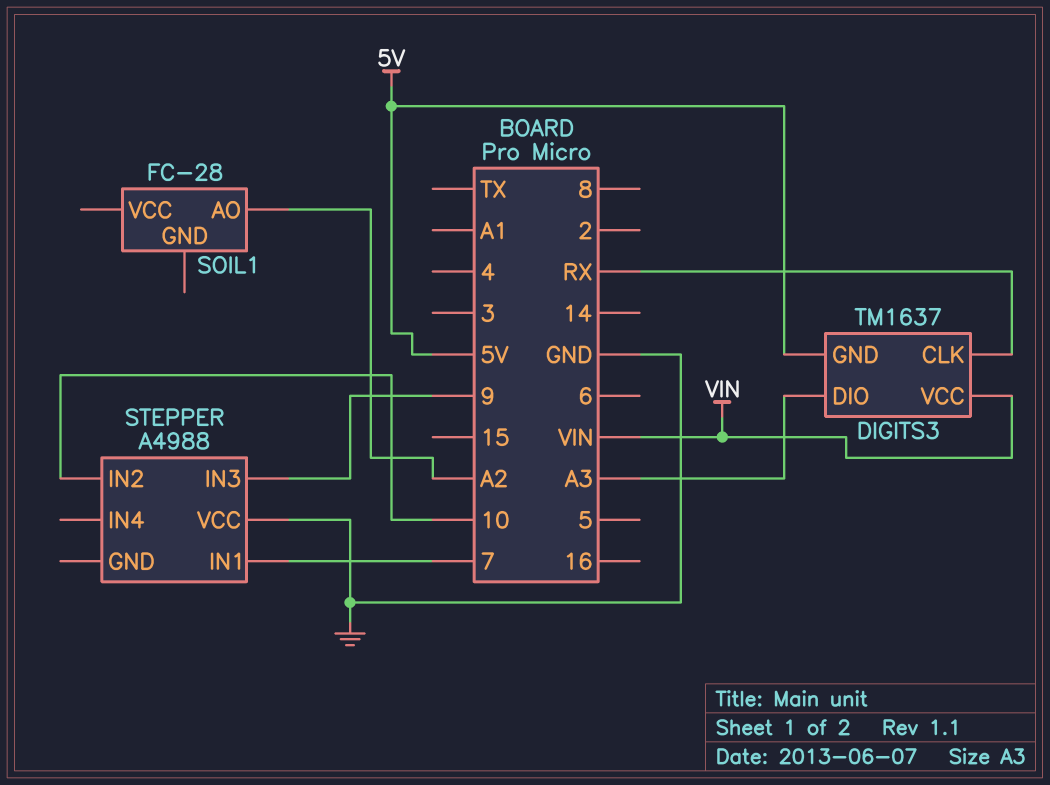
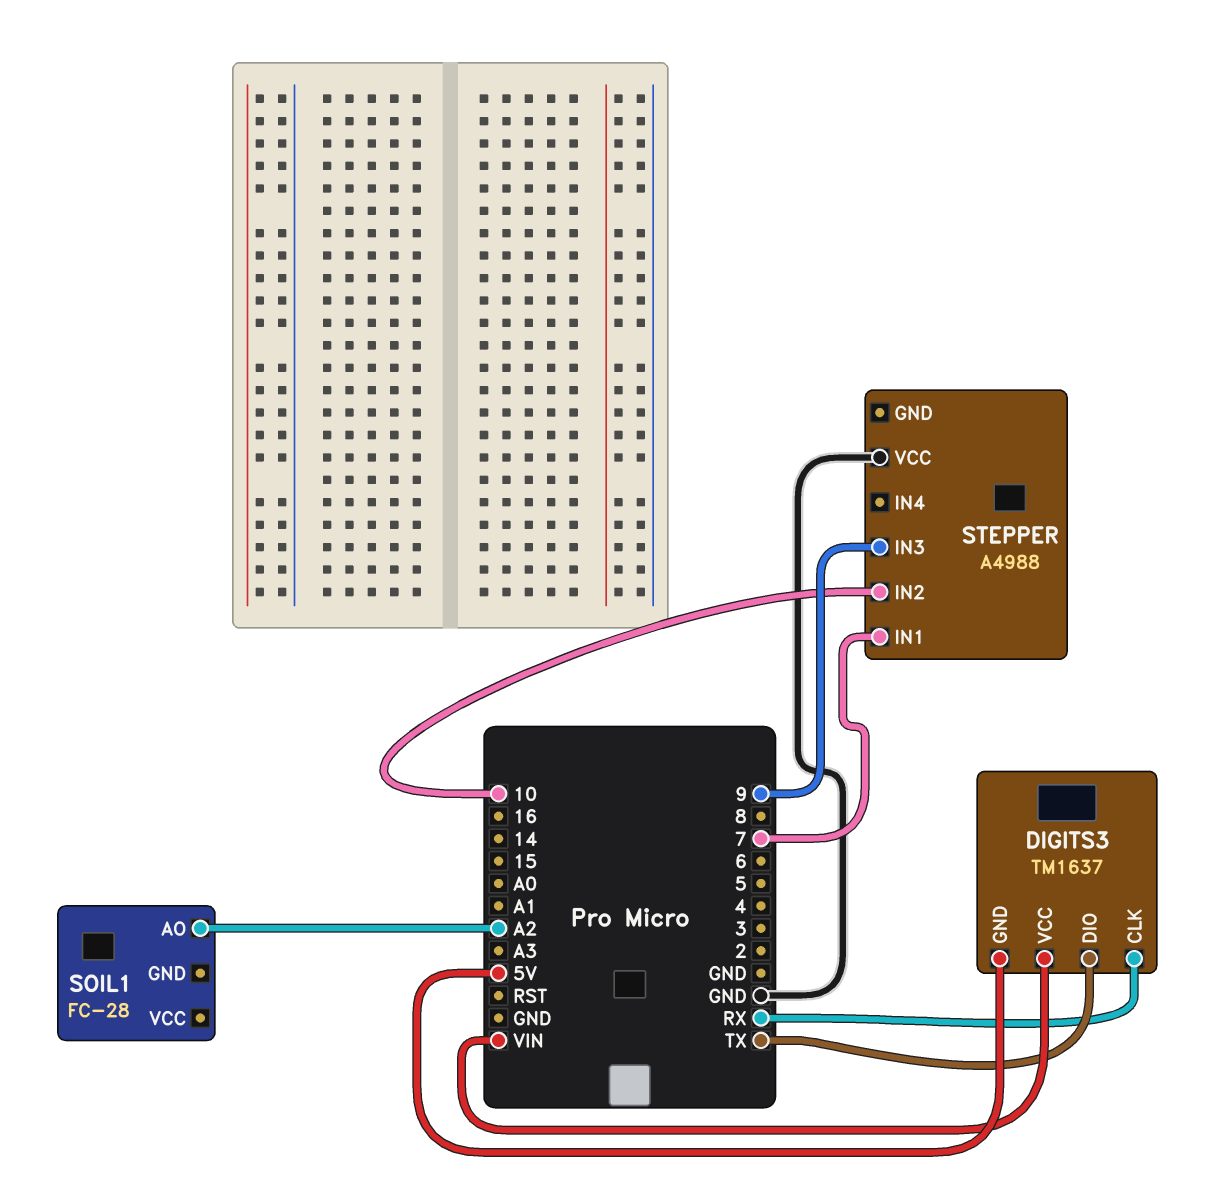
DIGITS3 pin DIO: A3 -> TX

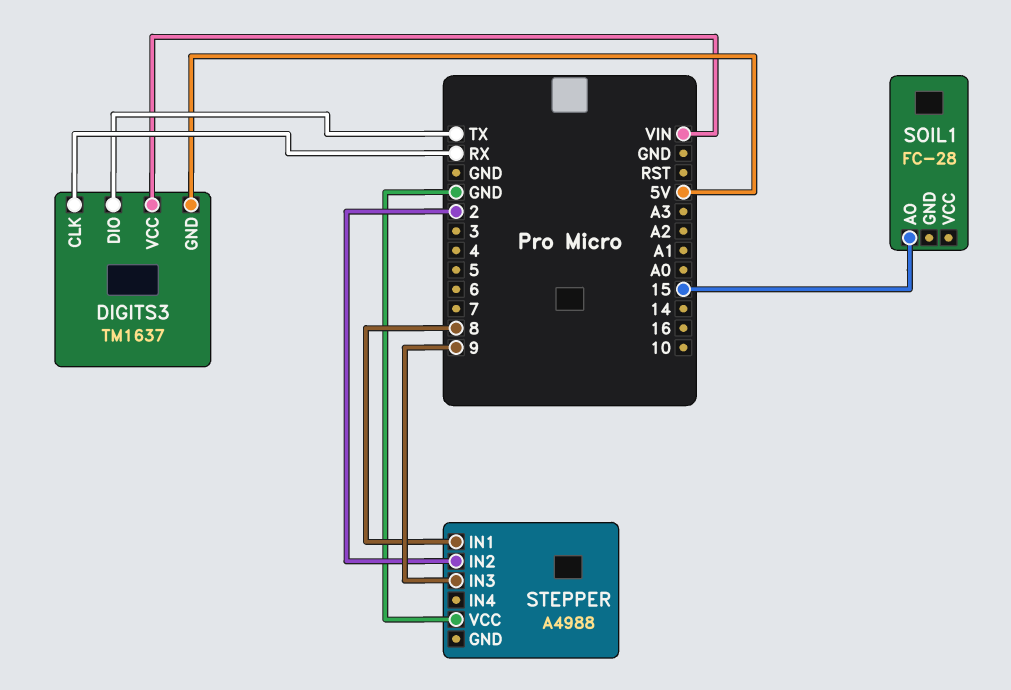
SOIL1 pin AO: A2 -> 15
STEPPER pin IN1: 7 -> 8
STEPPER pin IN2: 10 -> 2

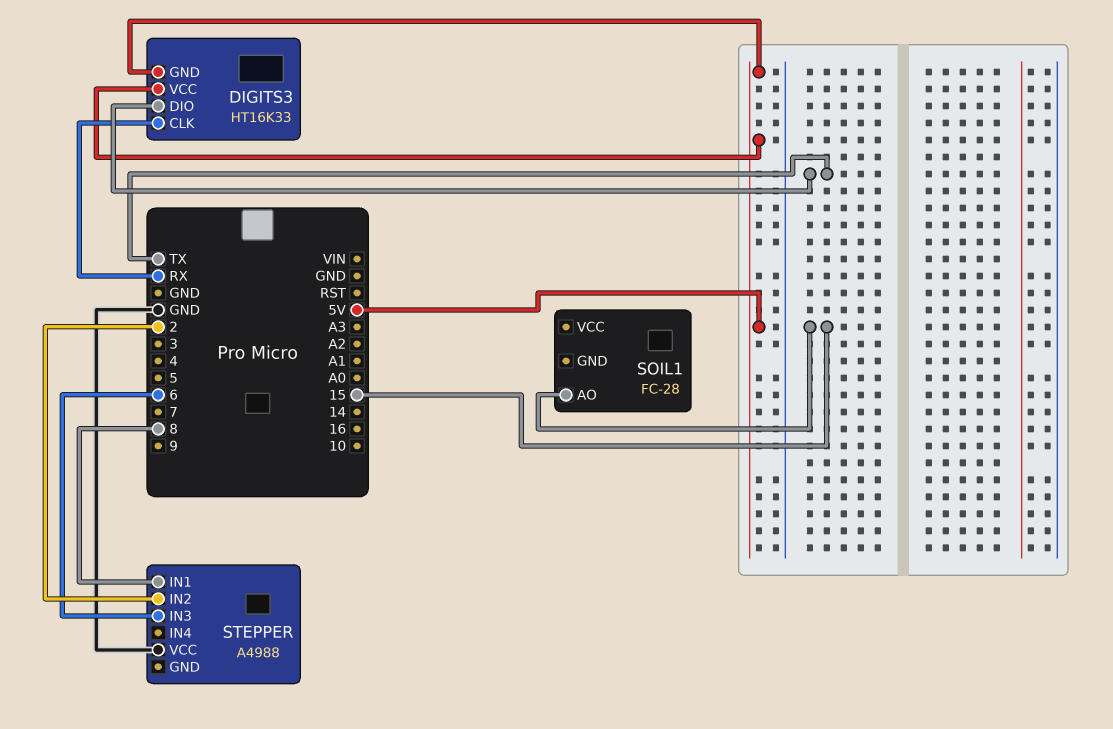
DIGITS3: TM1637 -> HT16K33
DIGITS3 pin VCC: VIN -> 5V
STEPPER pin IN3: 9 -> 6

